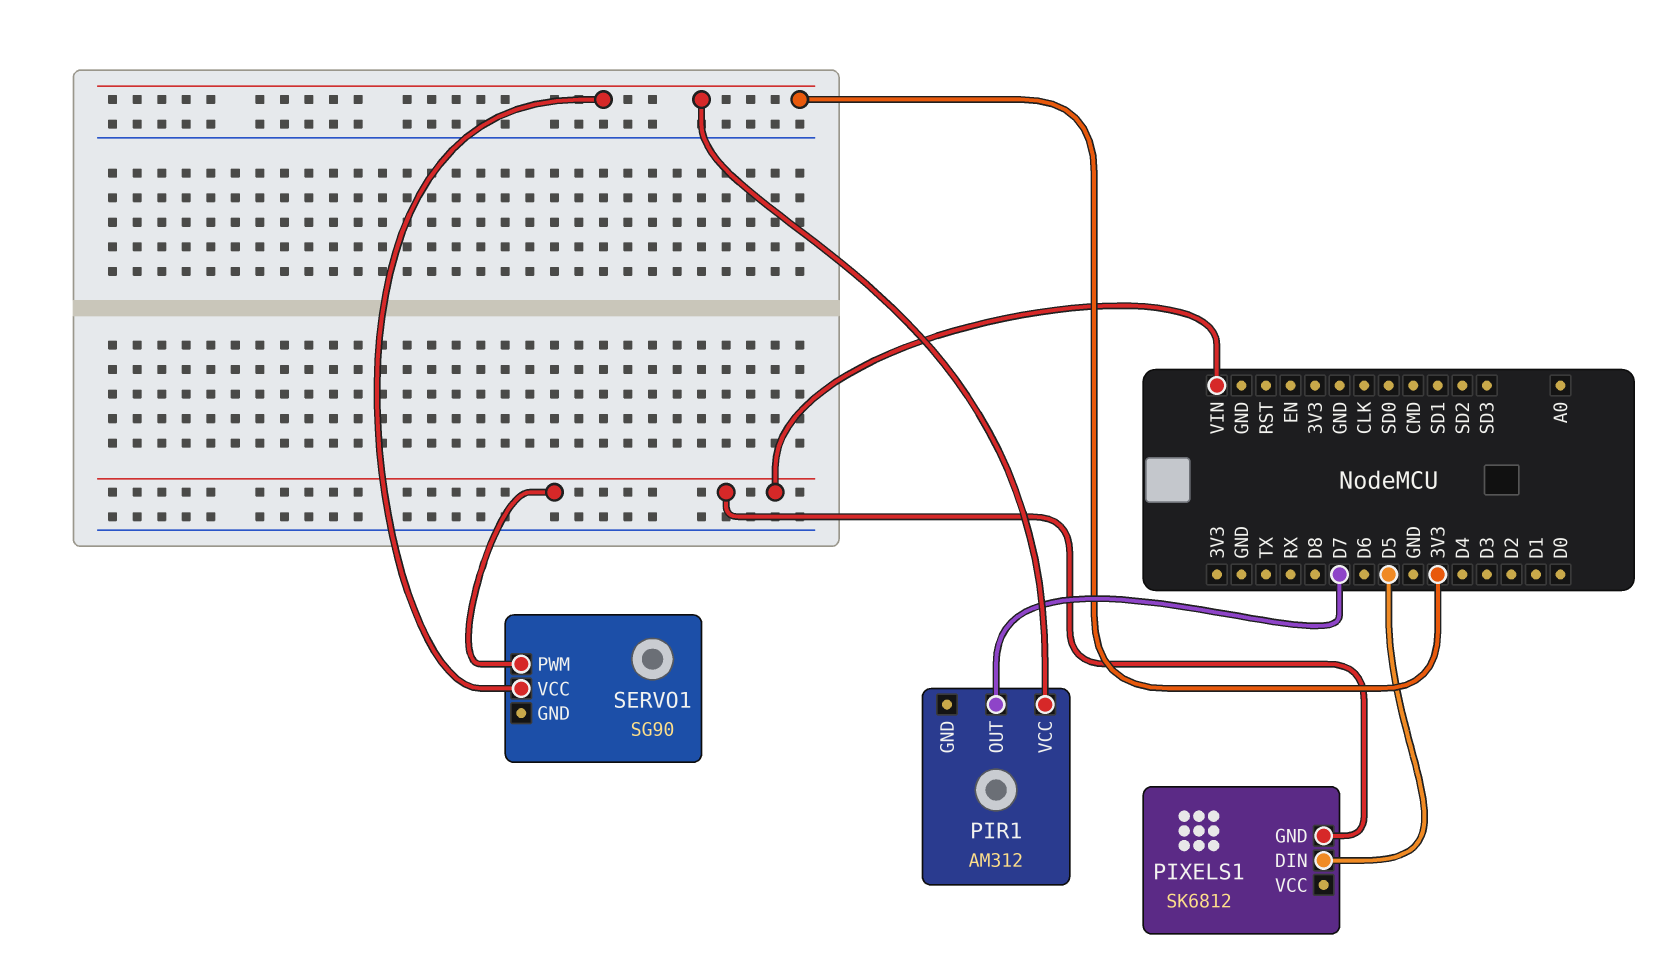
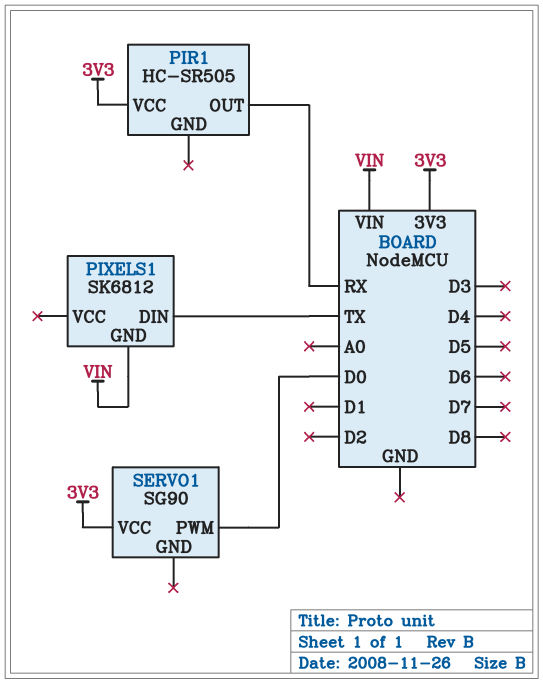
PIR1: AM312 -> HC-SR505
PIR1 pin OUT: D7 -> RX
PIXELS1 pin DIN: D5 -> TX
SERVO1 pin PWM: VIN -> D0

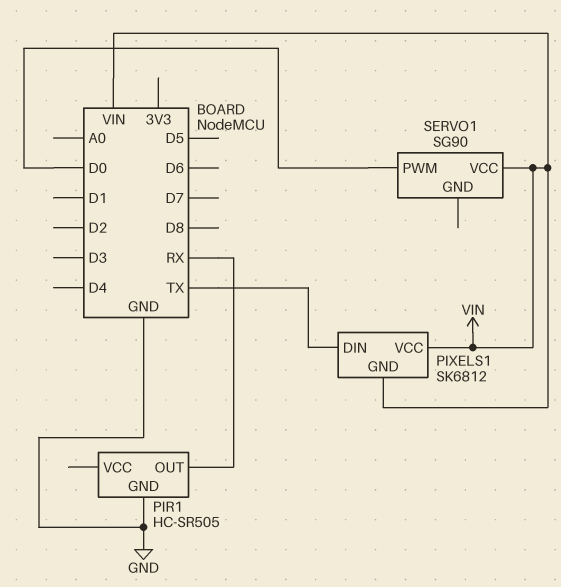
PIR1 pin GND: none -> GND
PIR1 pin VCC: 3V3 -> none
PIXELS1 pin VCC: none -> VIN
SERVO1 pin VCC: 3V3 -> VIN

